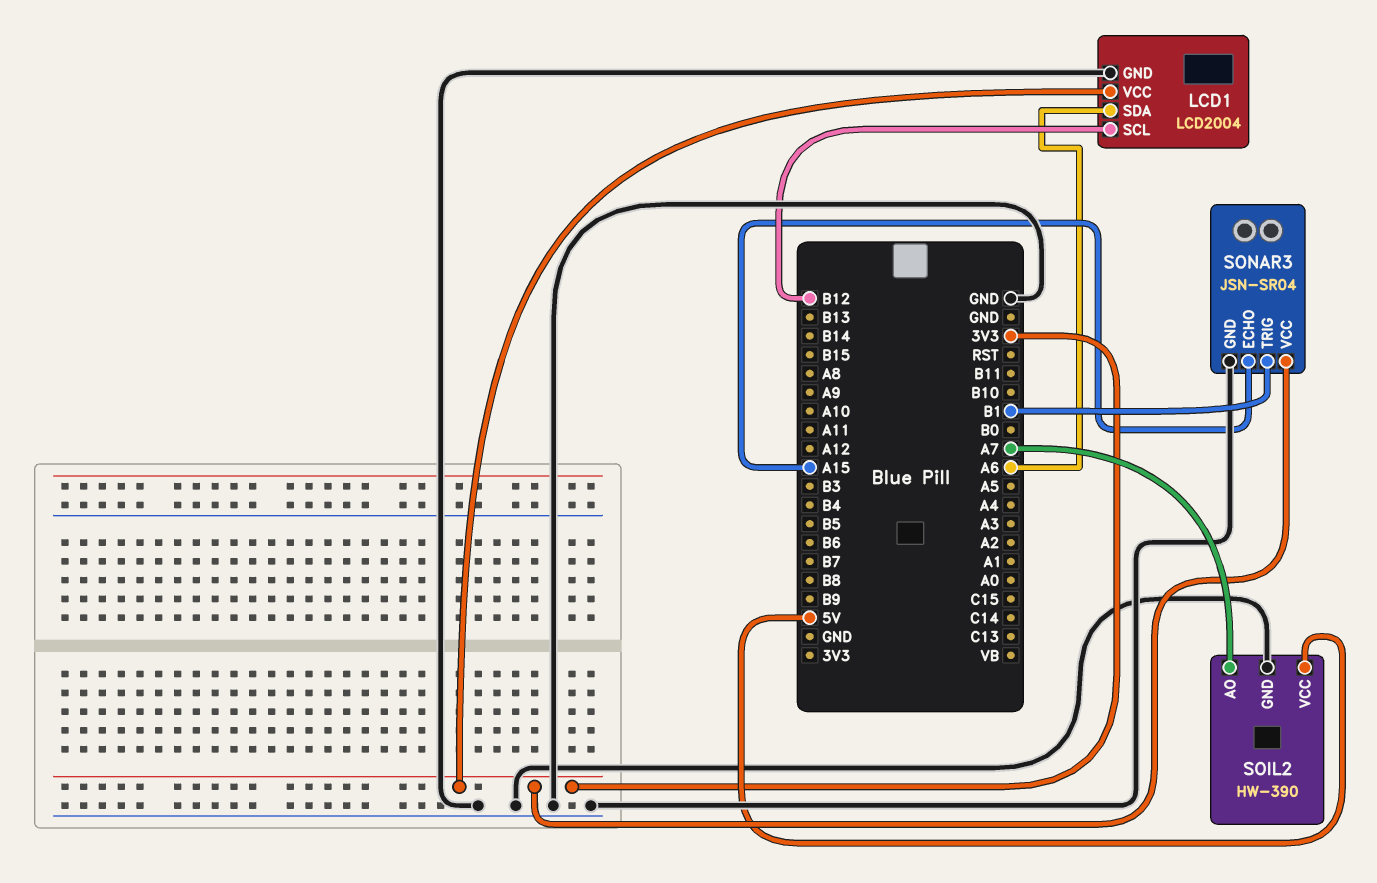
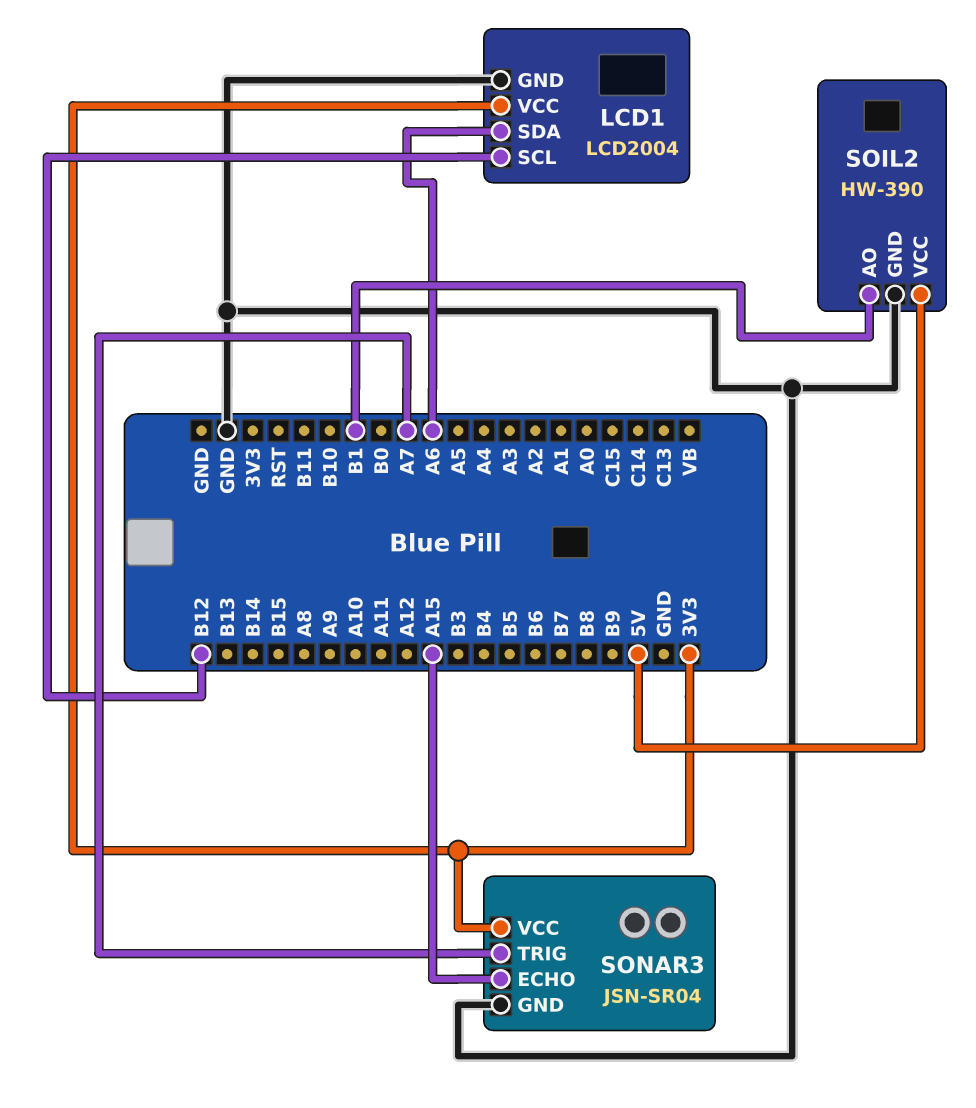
SOIL2 pin AO: A7 -> B1
SONAR3 pin TRIG: B1 -> A7

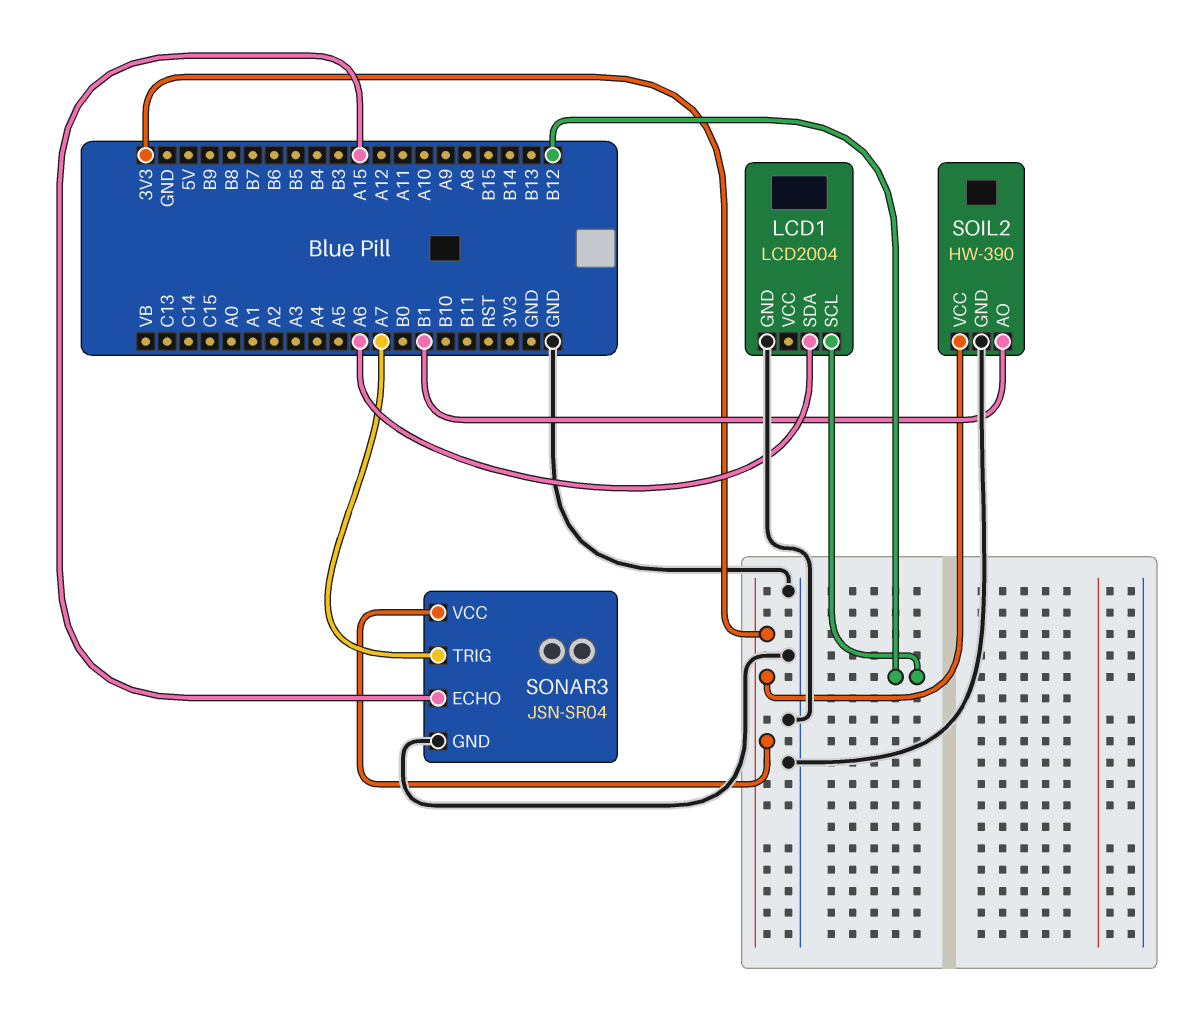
LCD1 pin VCC: 3V3 -> none
SOIL2 pin VCC: 5V -> 3V3

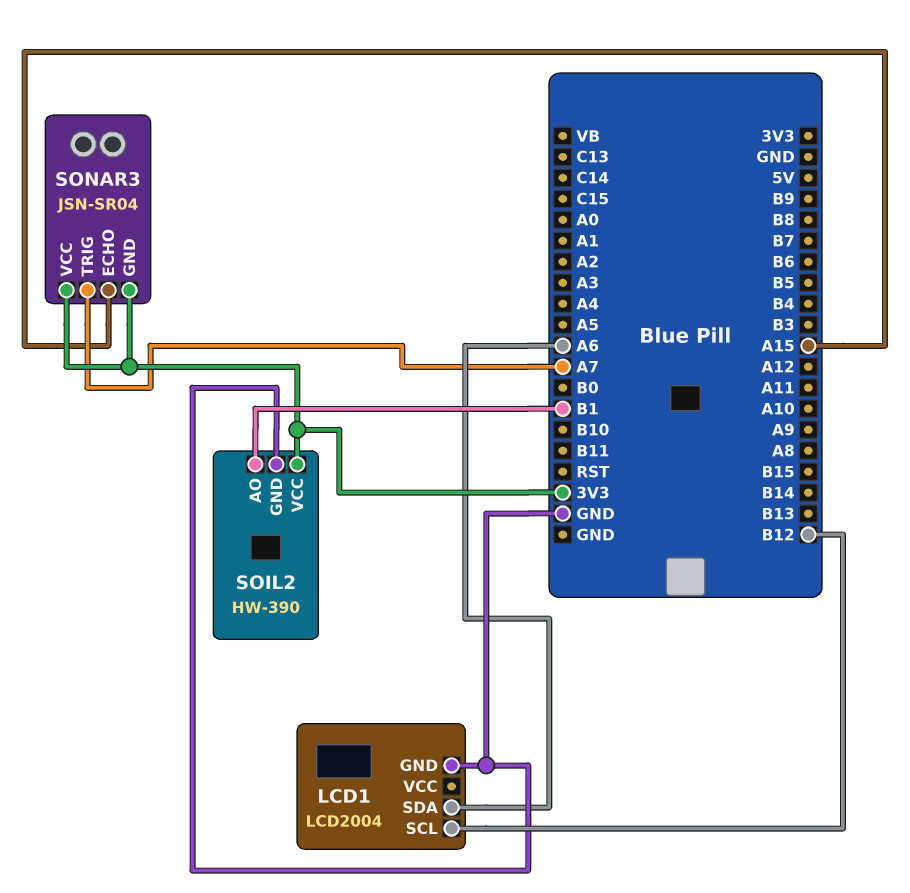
SONAR3 pin GND: GND -> 3V3

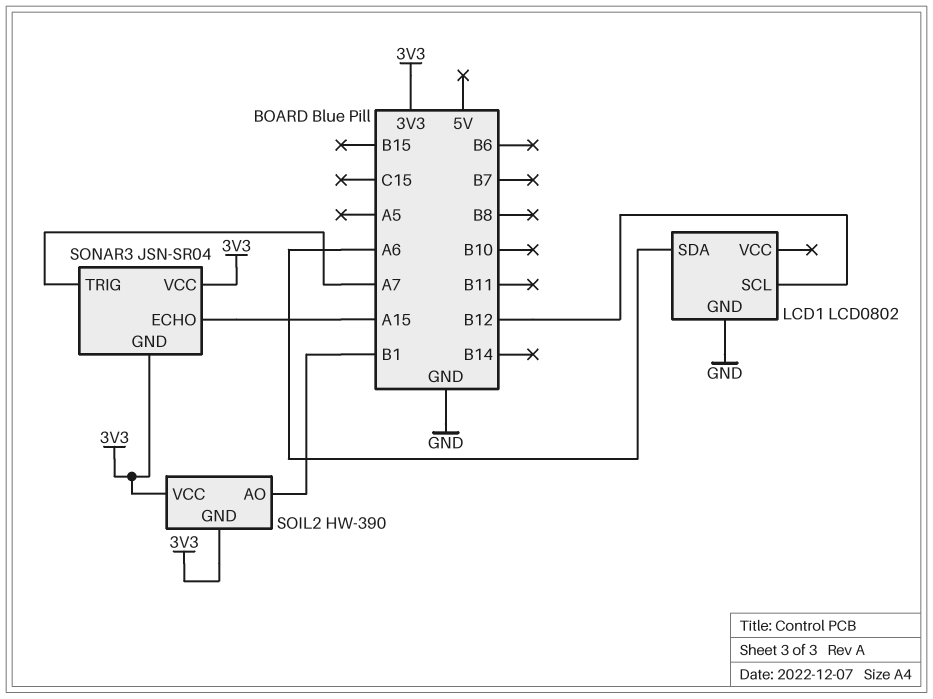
LCD1: LCD2004 -> LCD0802
SOIL2 pin GND: GND -> 3V3

